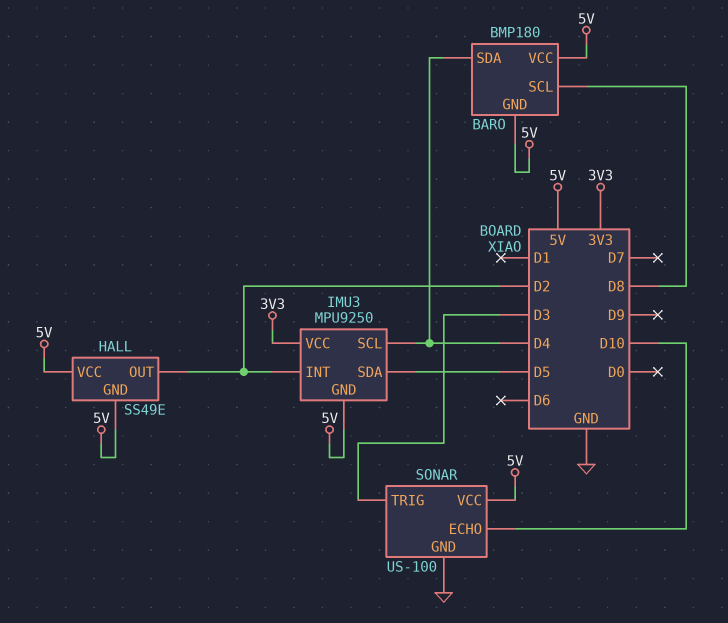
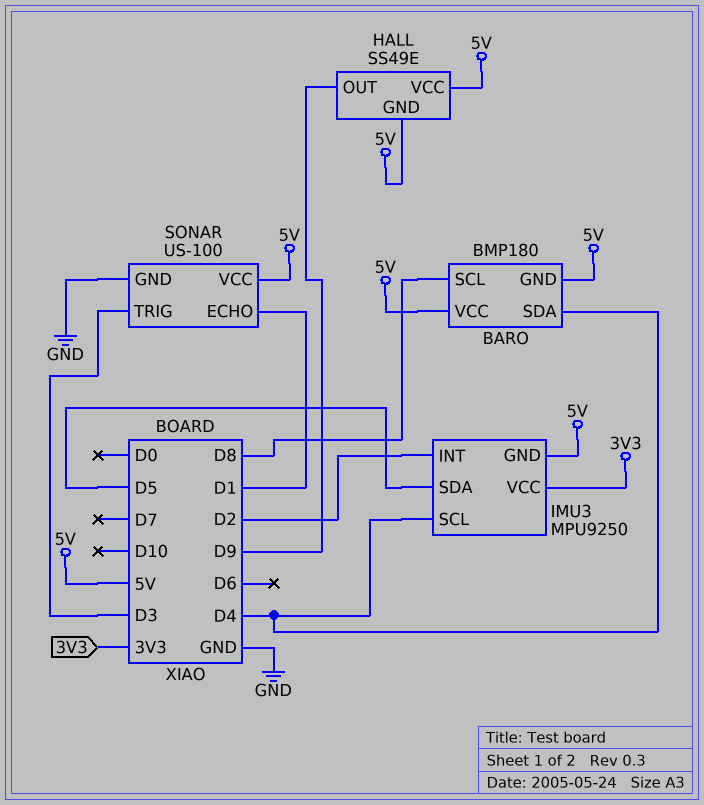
HALL pin OUT: D2 -> D9
SONAR pin ECHO: D10 -> D1

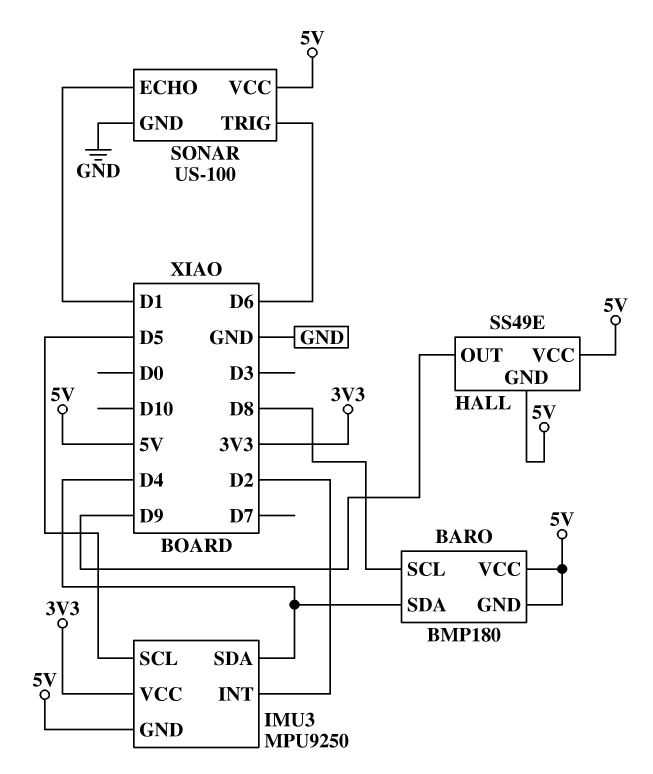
IMU3 pin SCL: D4 -> D5
IMU3 pin SDA: D5 -> D4
SONAR pin TRIG: D3 -> D6

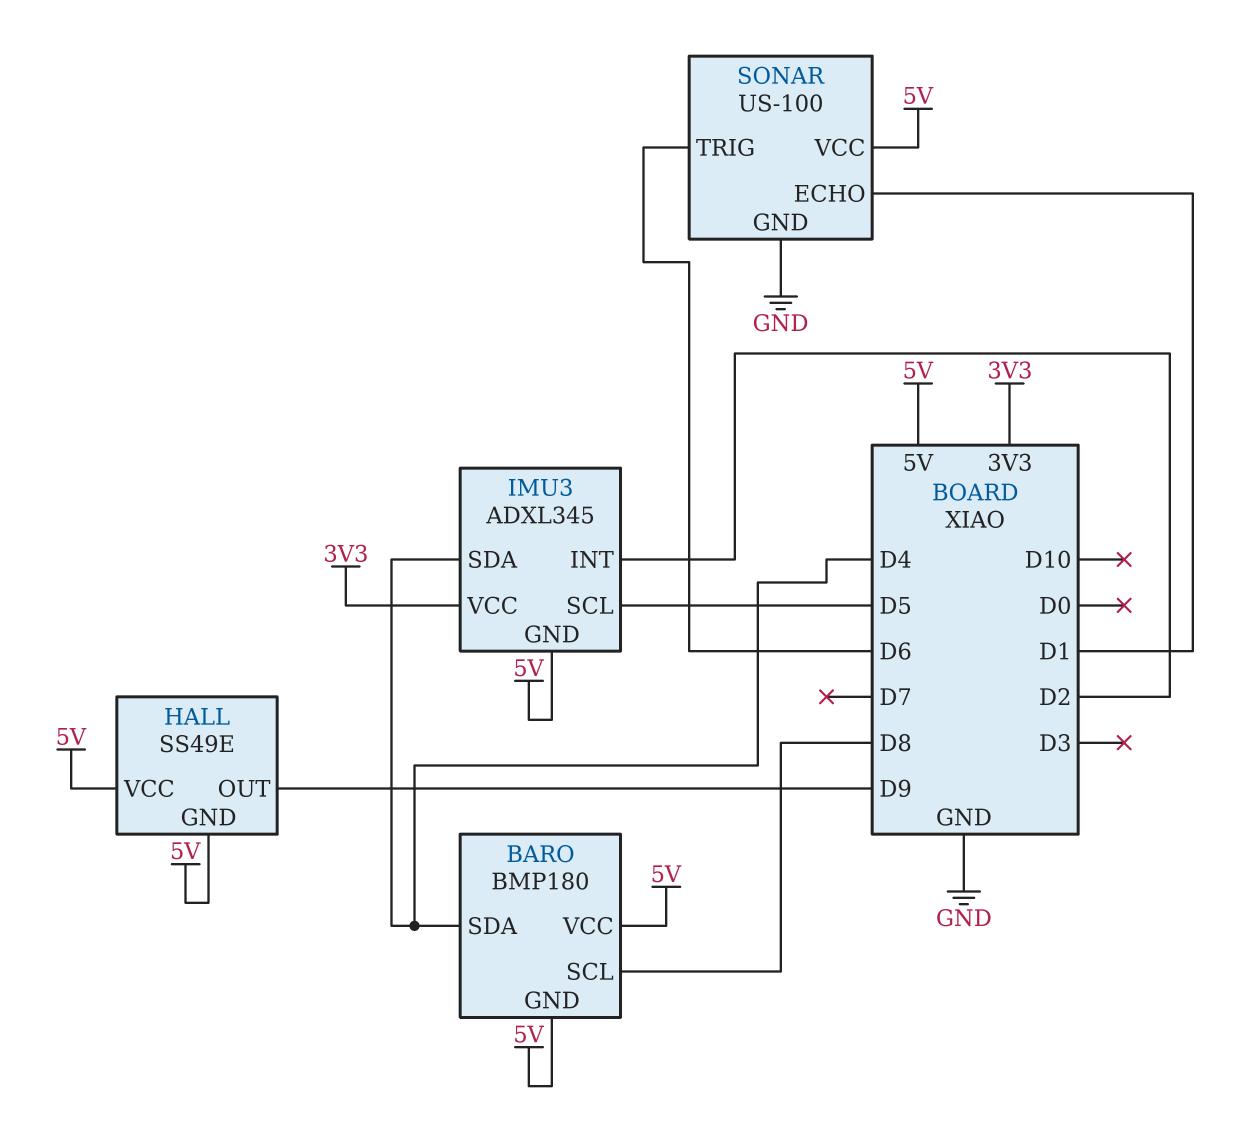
IMU3: MPU9250 -> ADXL345

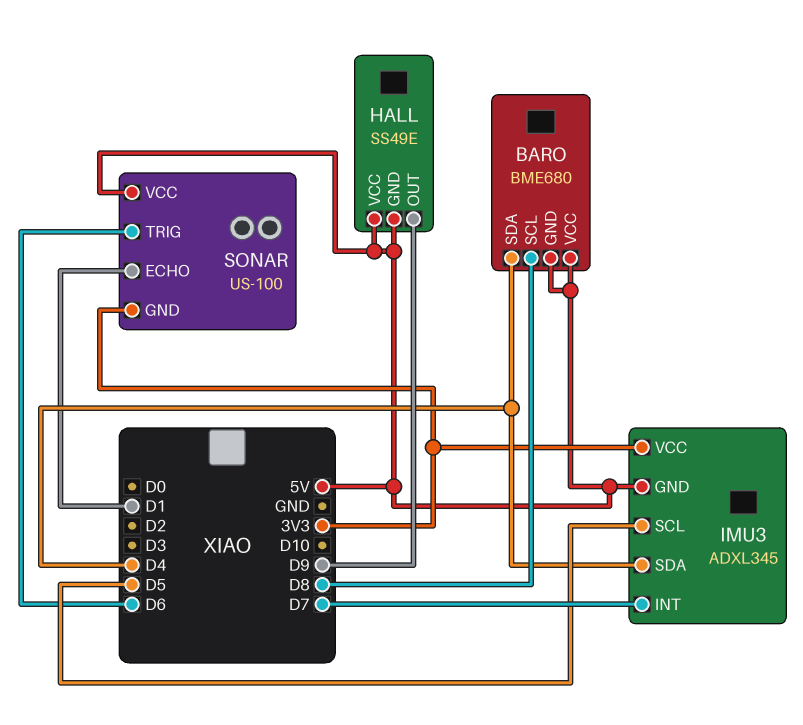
BARO: BMP180 -> BME680
IMU3 pin INT: D2 -> D7
SONAR pin GND: GND -> 3V3

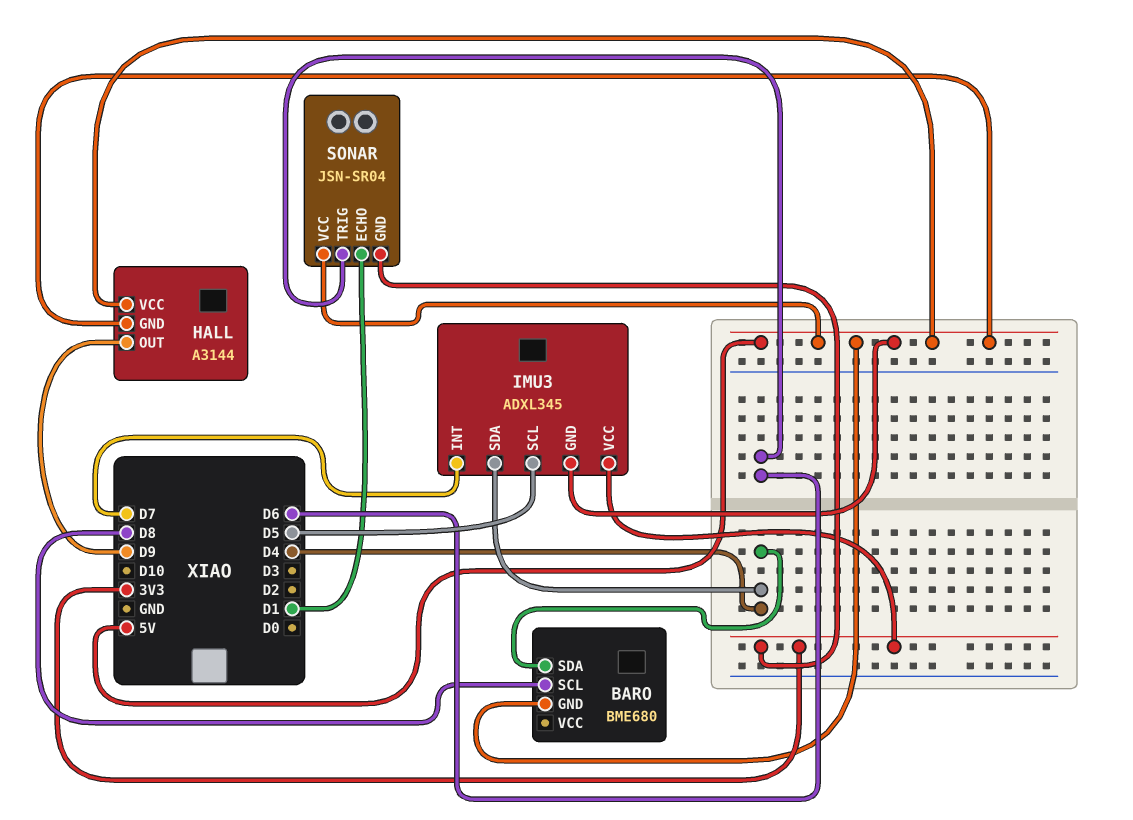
BARO pin VCC: 5V -> none
HALL: SS49E -> A3144
SONAR: US-100 -> JSN-SR04

